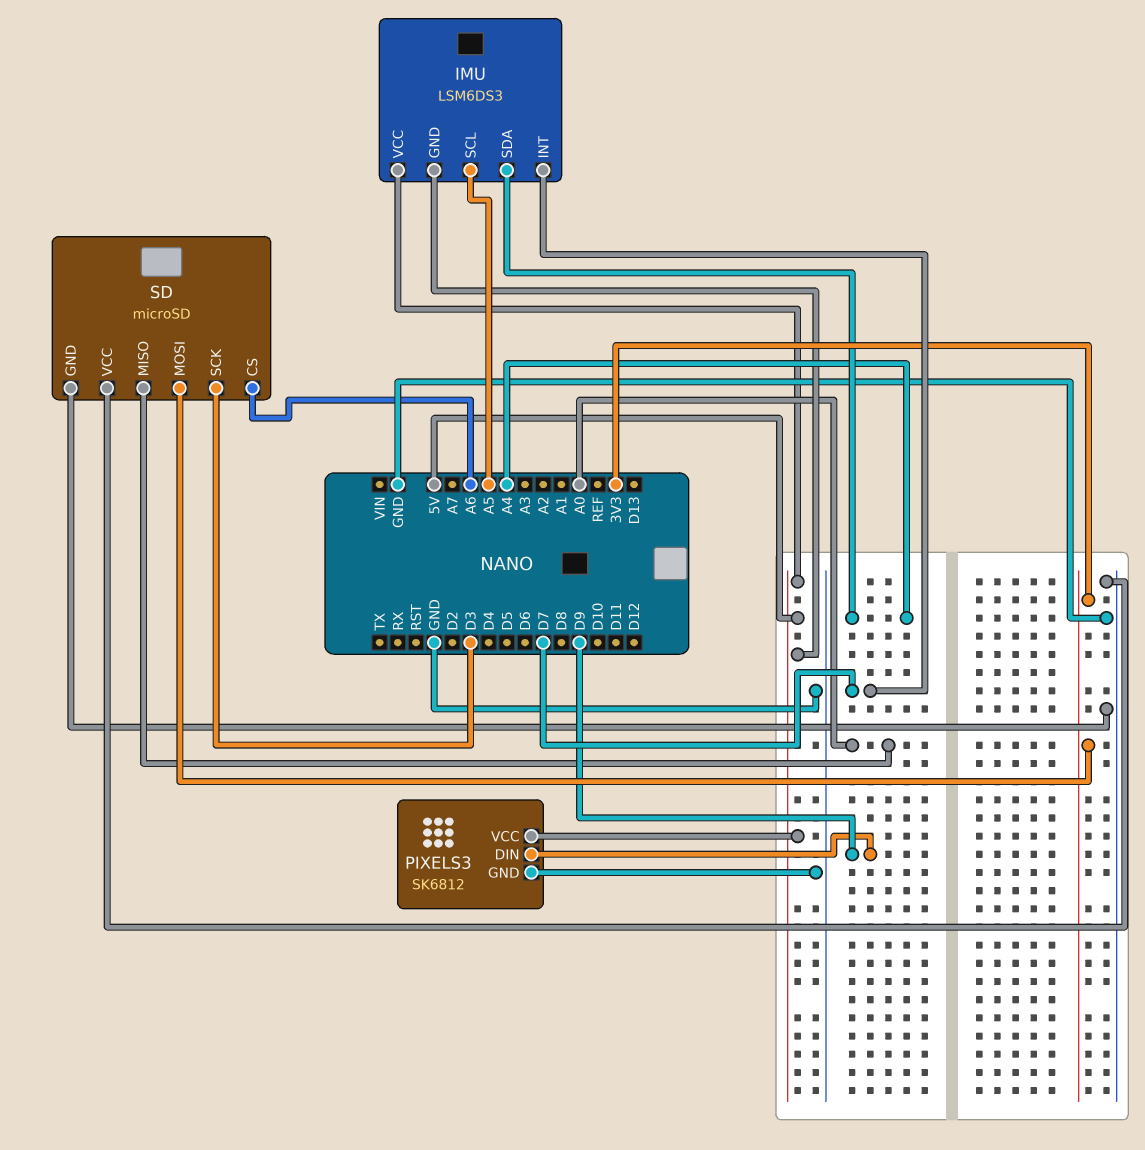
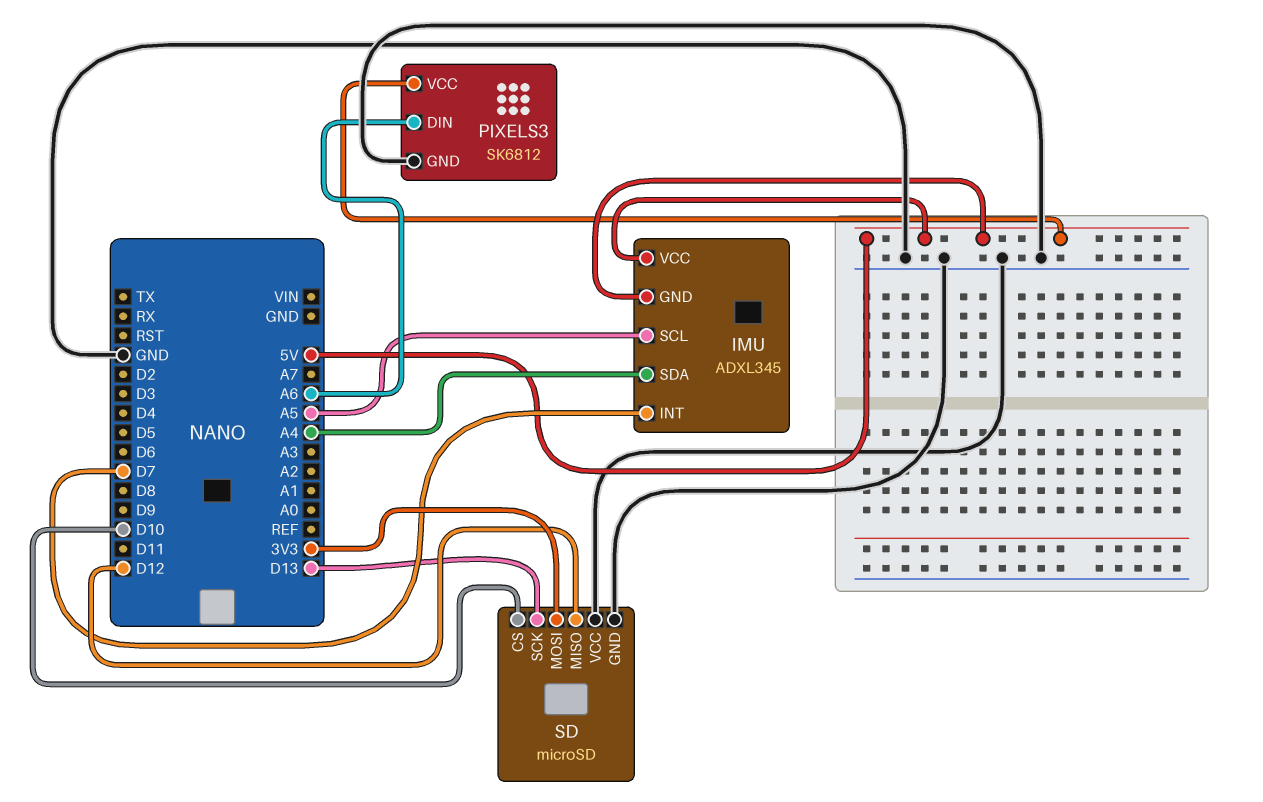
IMU: LSM6DS3 -> ADXL345
PIXELS3 pin DIN: D9 -> A6
SD pin CS: A6 -> D10
SD pin MISO: A0 -> D12
SD pin SCK: D3 -> D13

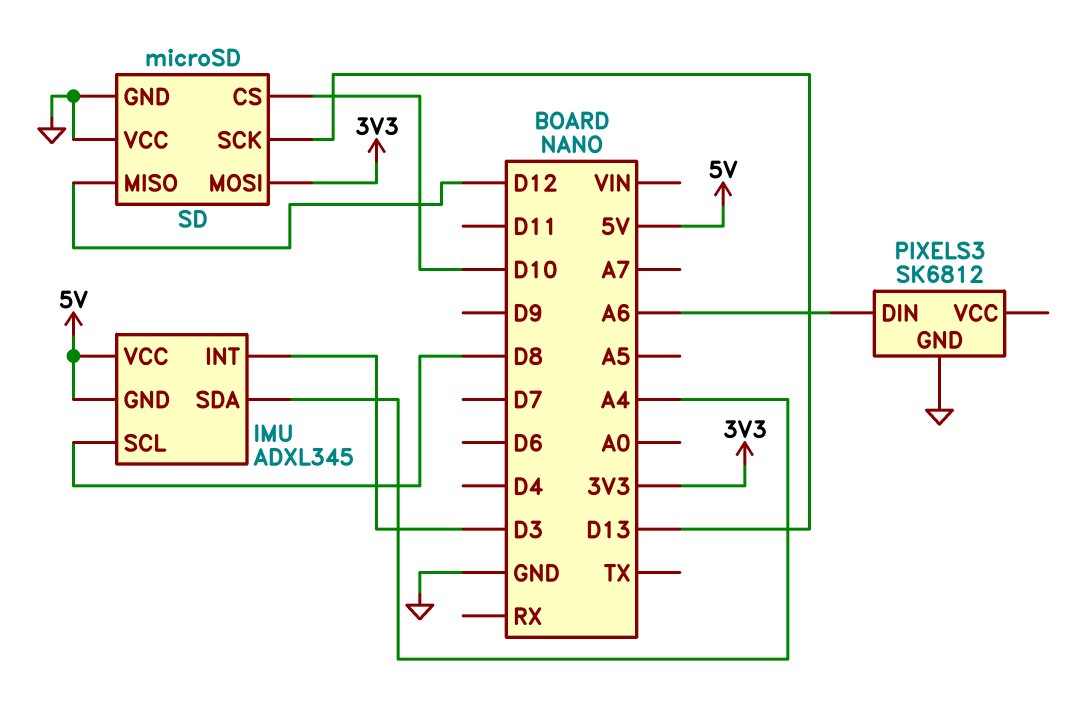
IMU pin INT: D7 -> D3
IMU pin SCL: A5 -> D8
PIXELS3 pin VCC: 5V -> none

